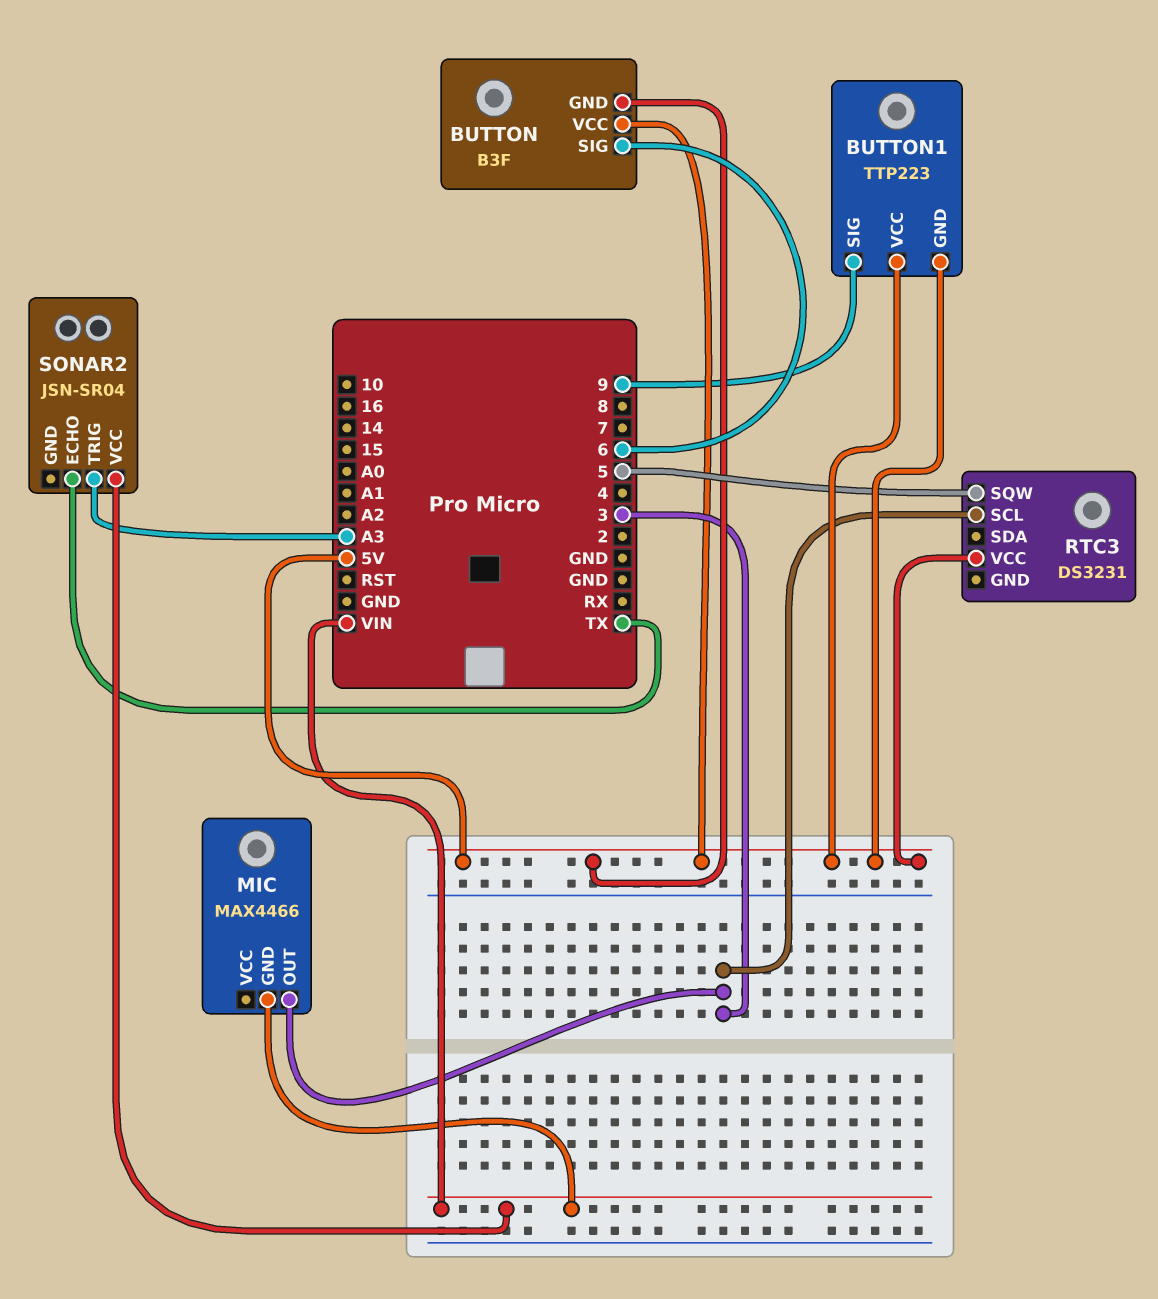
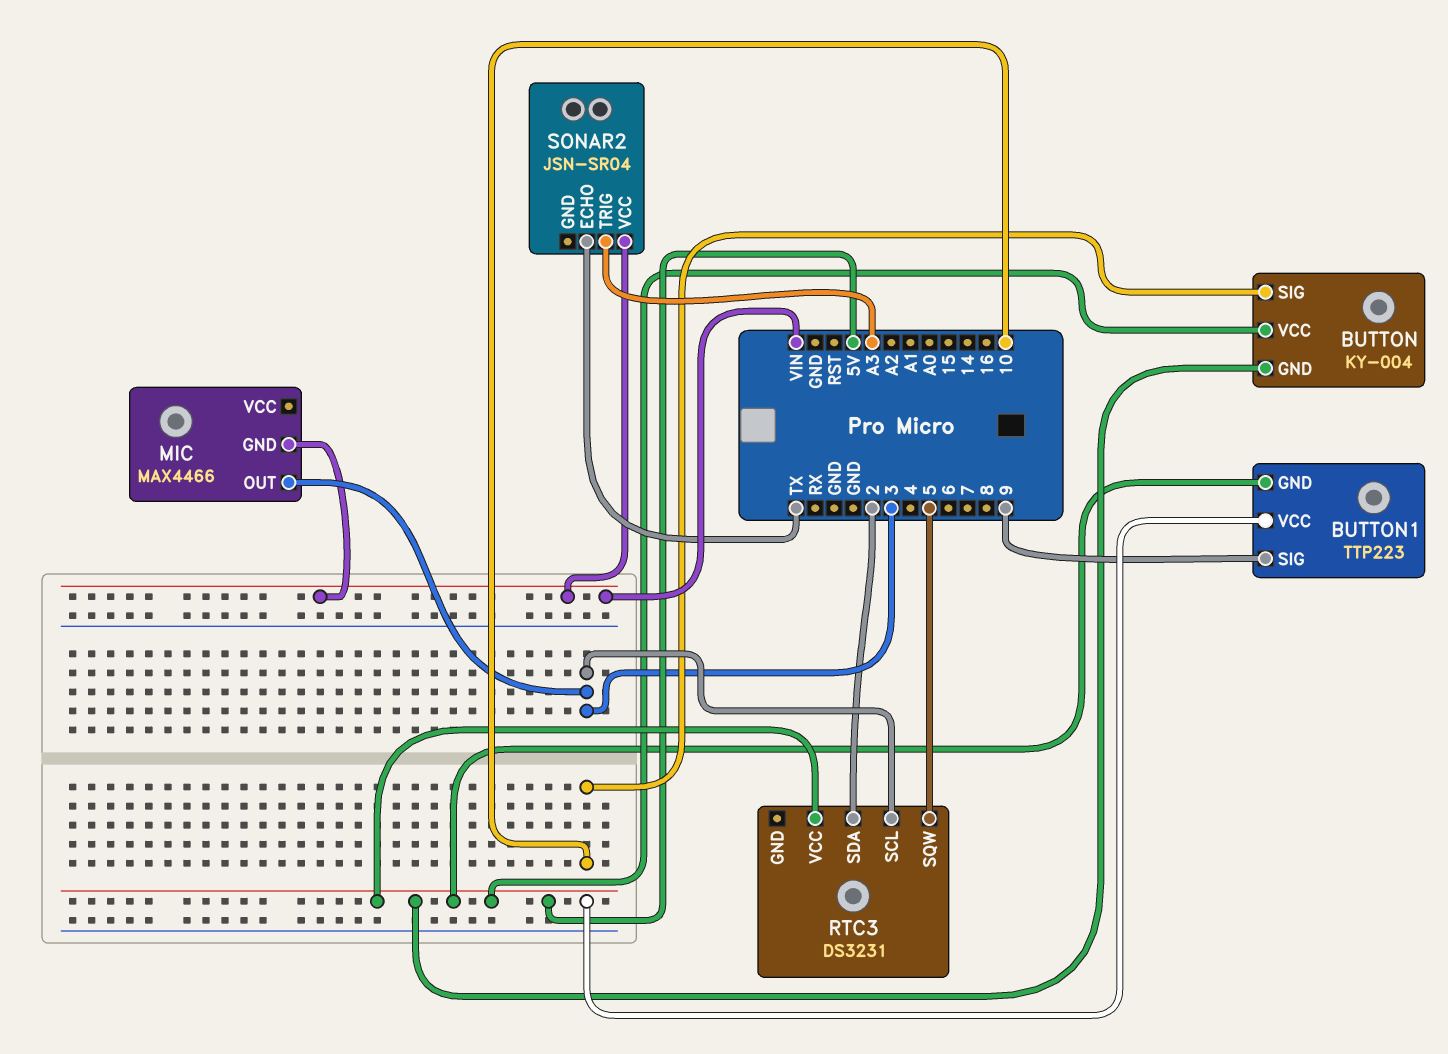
BUTTON: B3F -> KY-004
BUTTON pin SIG: 6 -> 10
RTC3 pin SDA: none -> 2

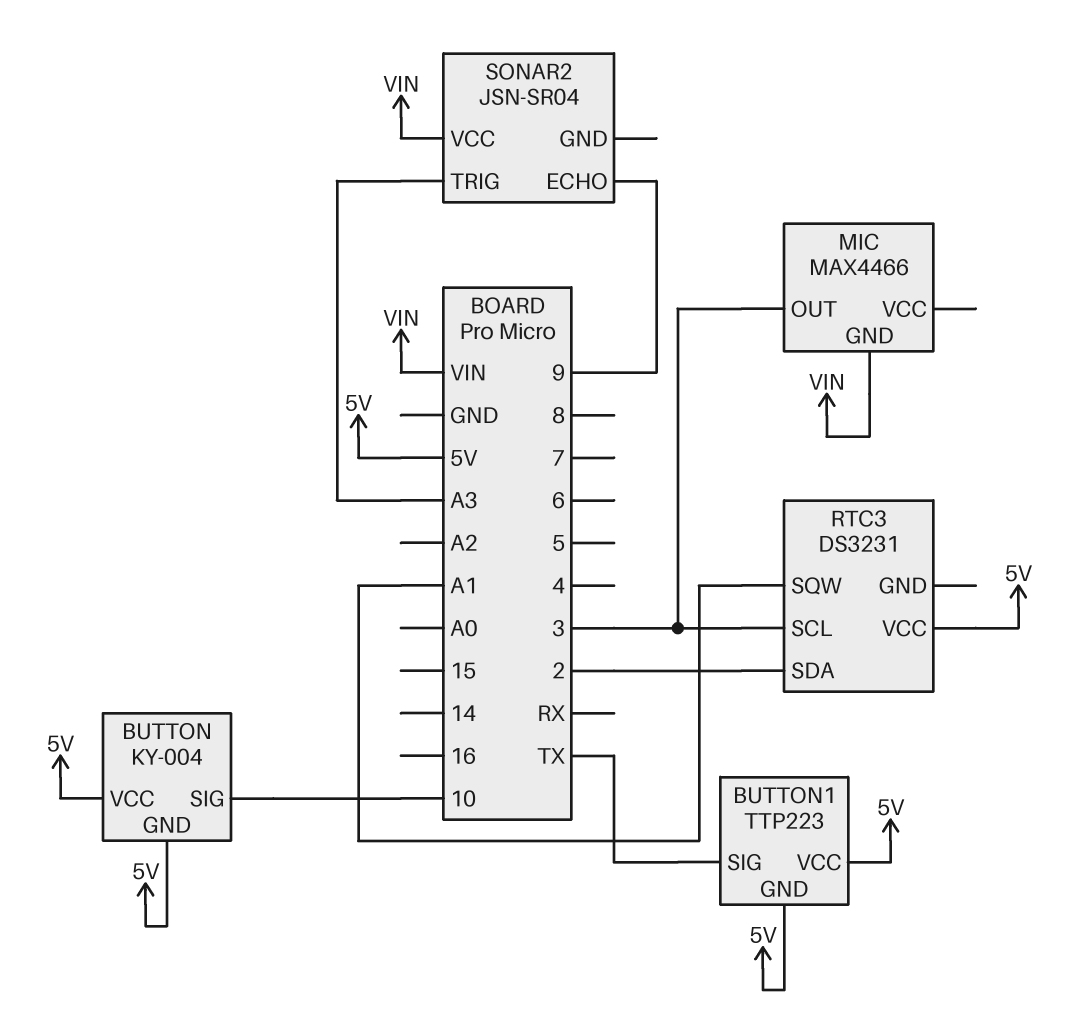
BUTTON1 pin SIG: 9 -> TX
RTC3 pin SQW: 5 -> A1
SONAR2 pin ECHO: TX -> 9

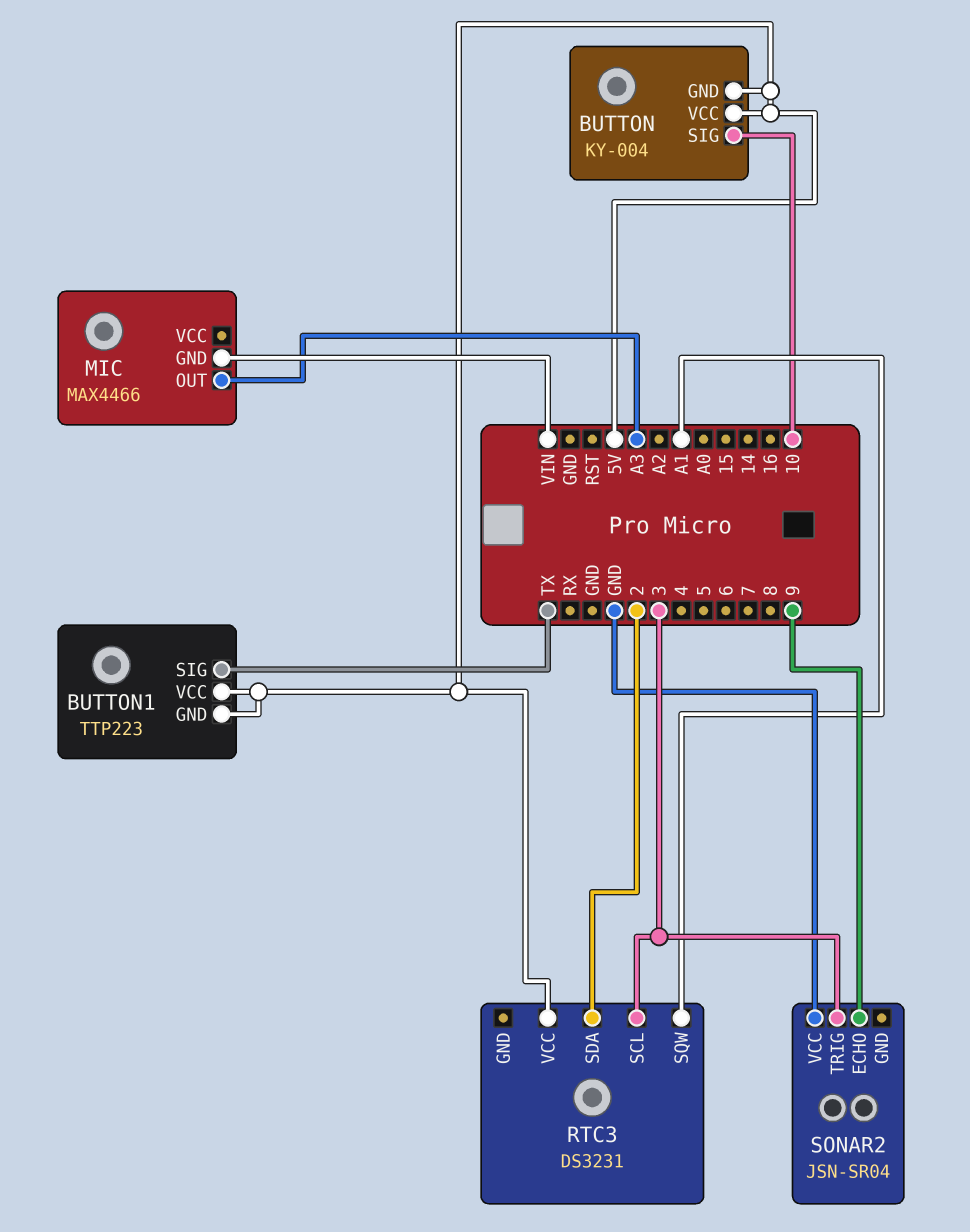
MIC pin OUT: 3 -> A3
SONAR2 pin TRIG: A3 -> 3
SONAR2 pin VCC: VIN -> GND

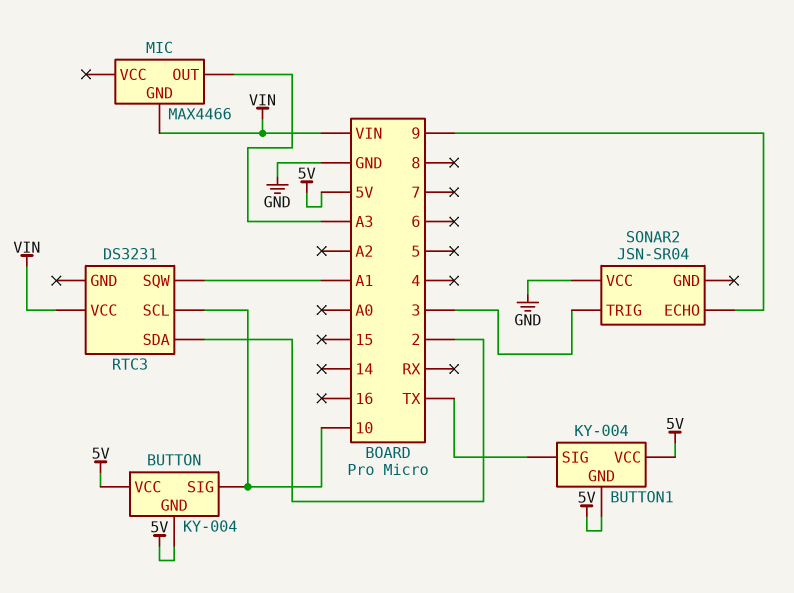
BUTTON1: TTP223 -> KY-004
RTC3 pin SCL: 3 -> 10
RTC3 pin VCC: 5V -> VIN

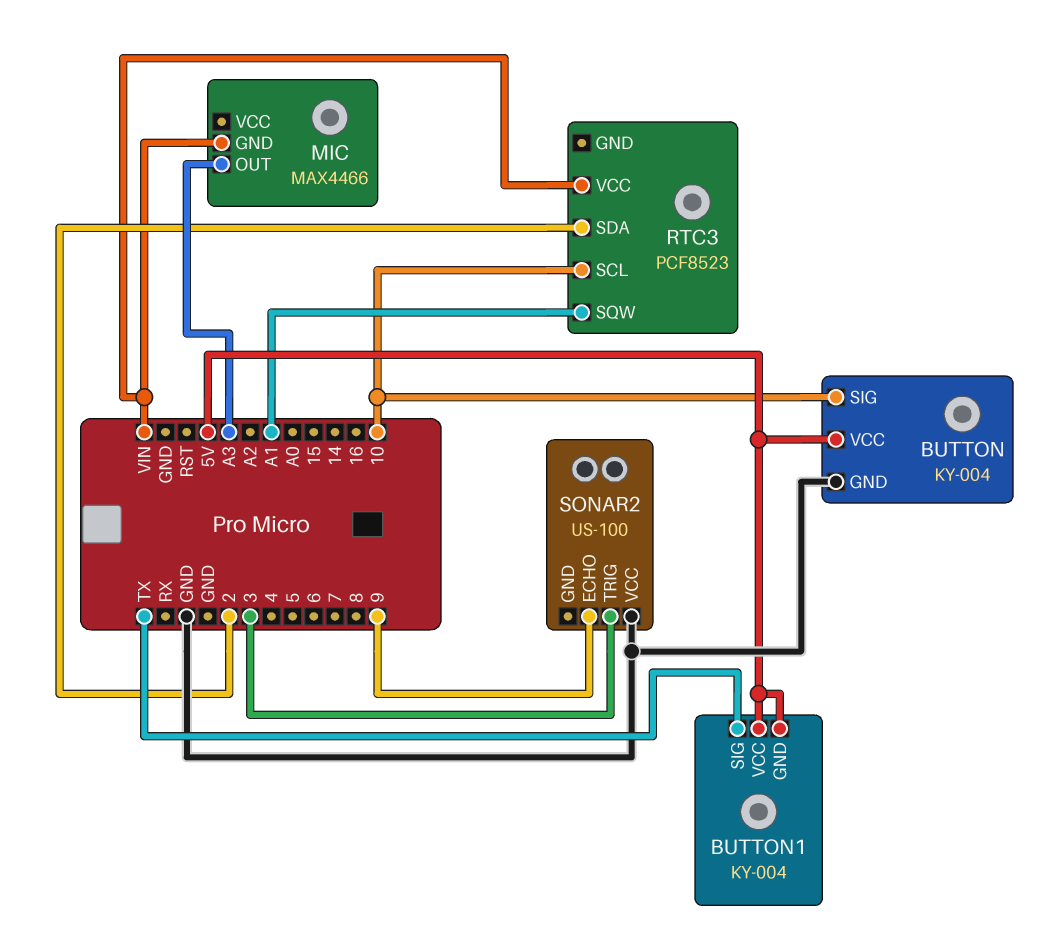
BUTTON pin GND: 5V -> GND
RTC3: DS3231 -> PCF8523
SONAR2: JSN-SR04 -> US-100

